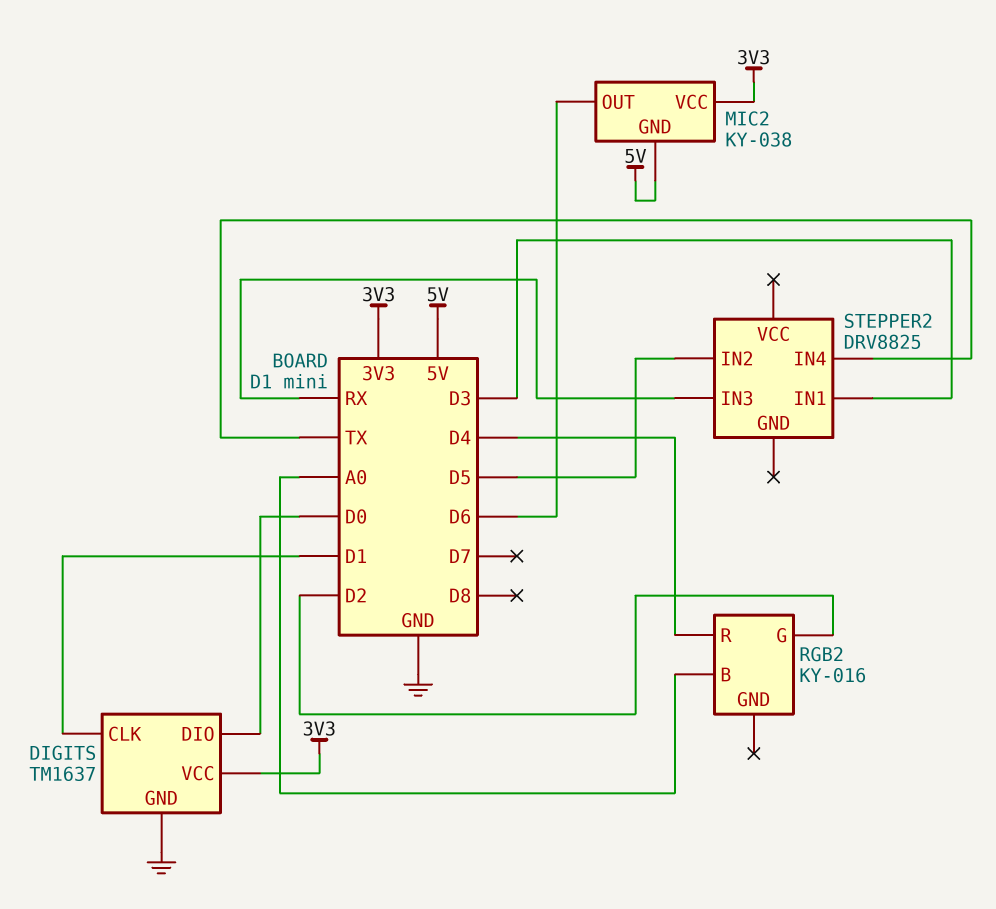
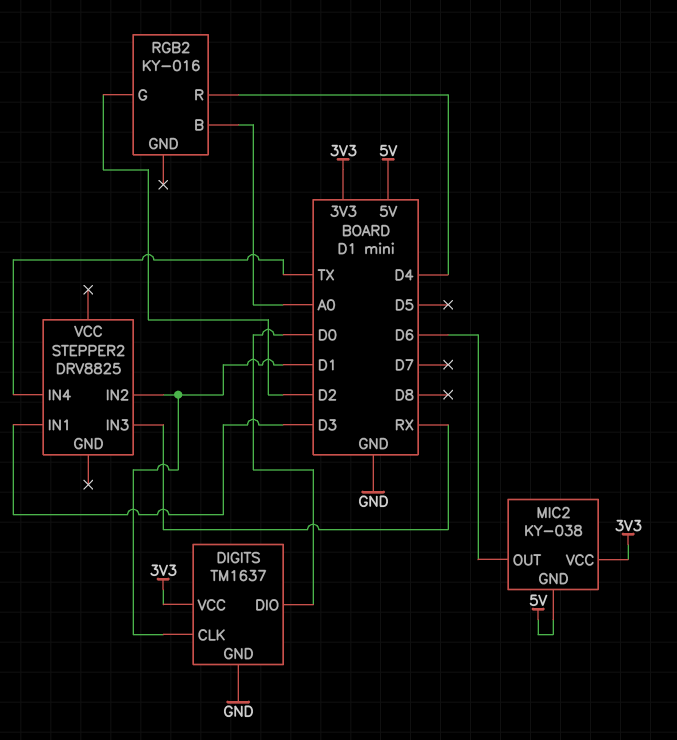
STEPPER2 pin IN2: D5 -> D1

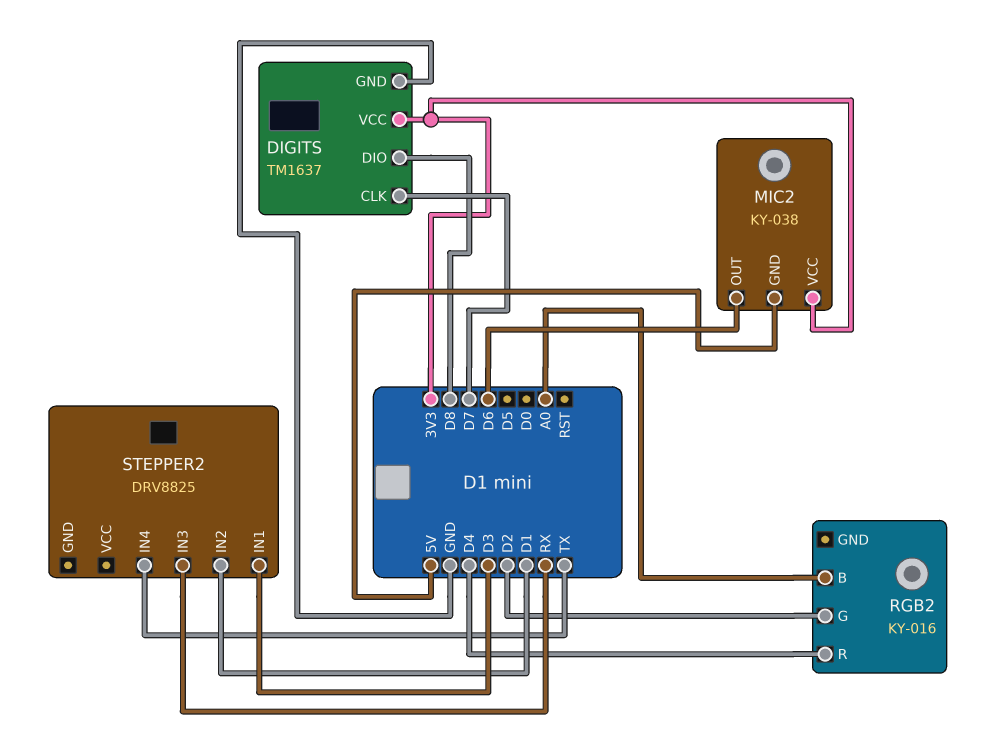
DIGITS pin CLK: D1 -> D7
DIGITS pin DIO: D0 -> D8

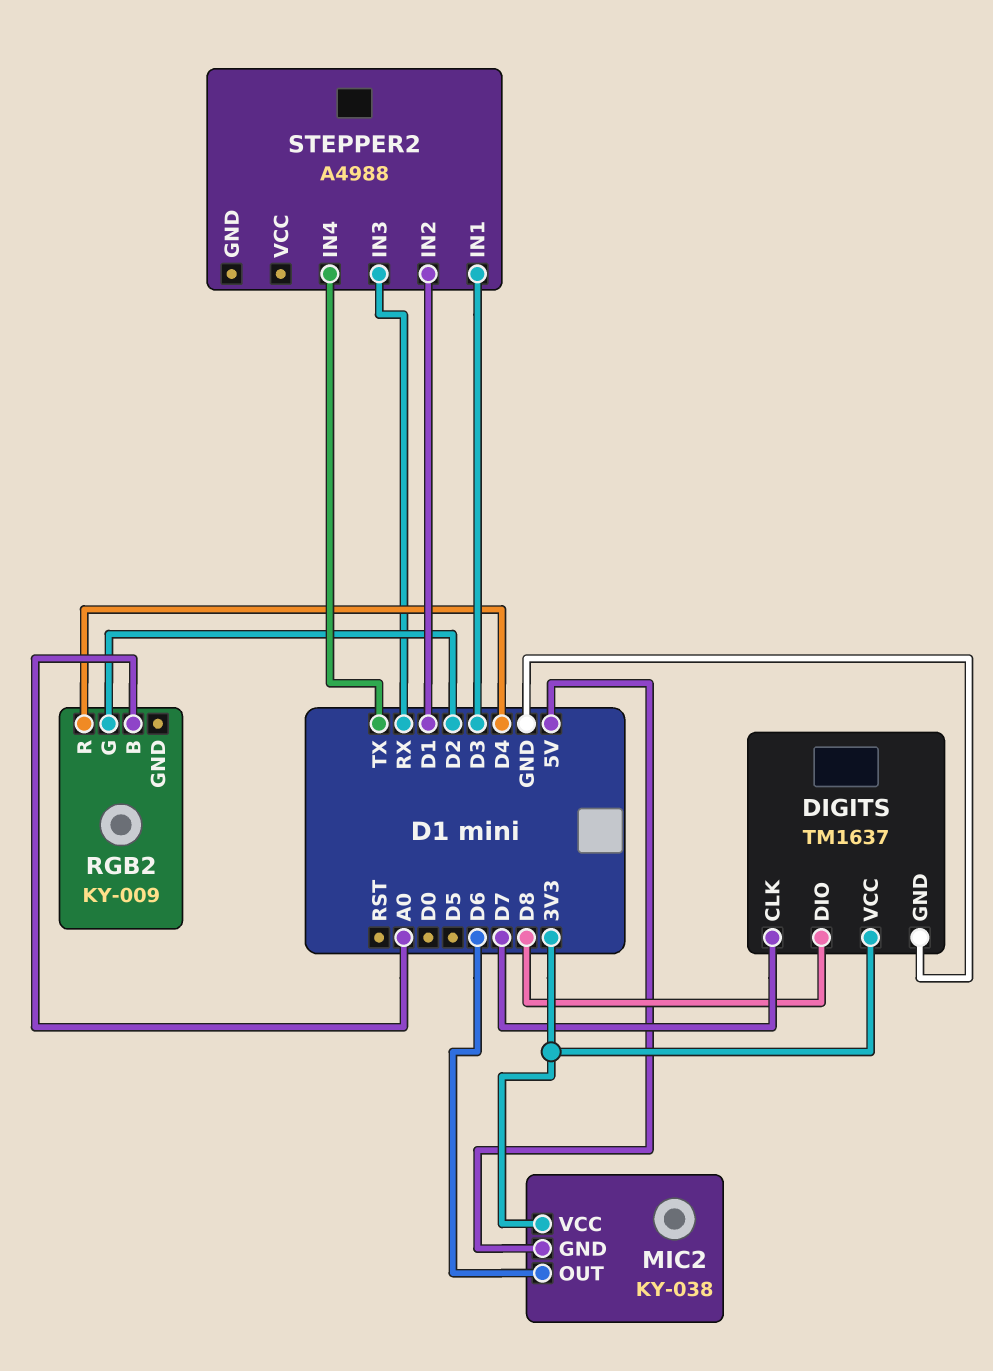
RGB2: KY-016 -> KY-009
STEPPER2: DRV8825 -> A4988

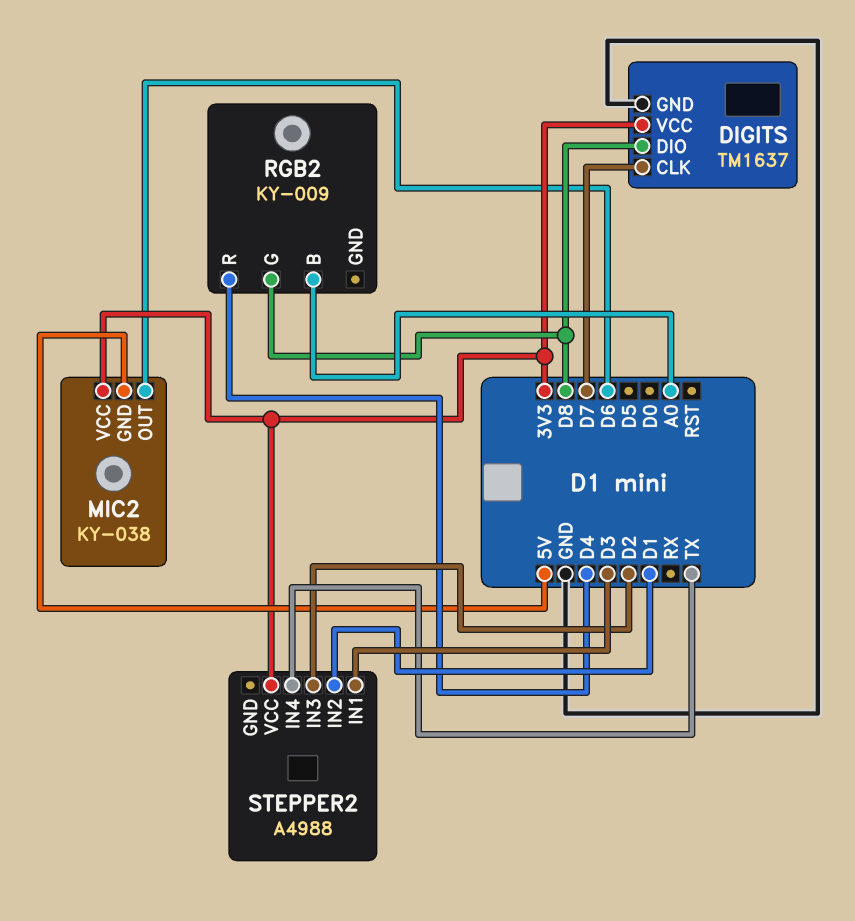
RGB2 pin G: D2 -> D8
STEPPER2 pin IN3: RX -> D2
STEPPER2 pin VCC: none -> 3V3

